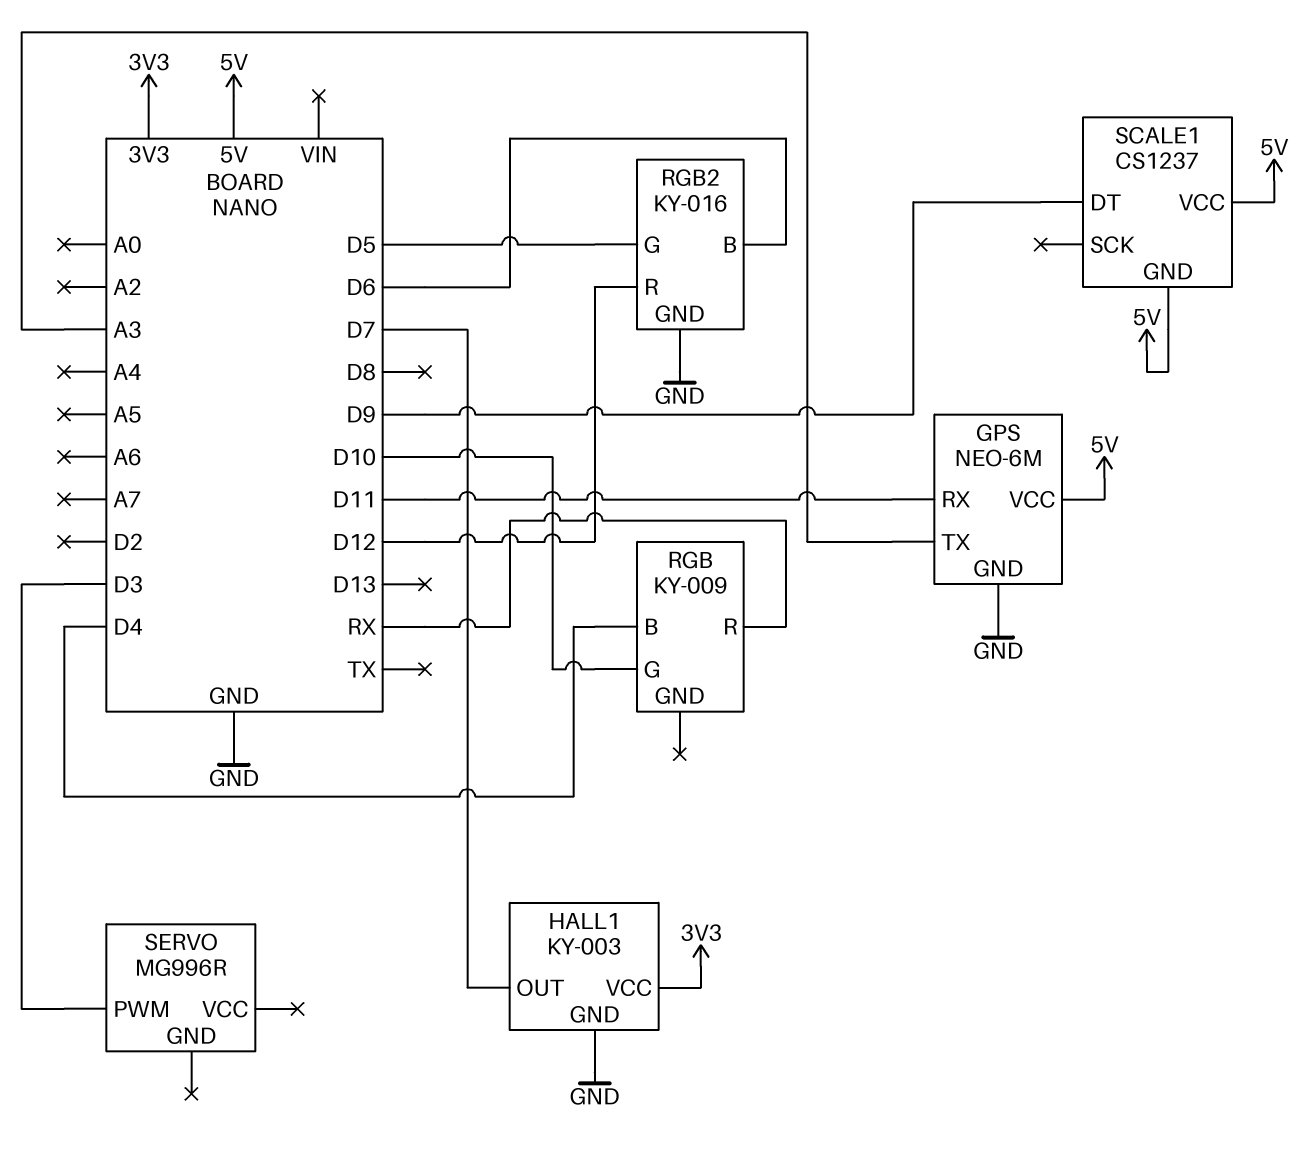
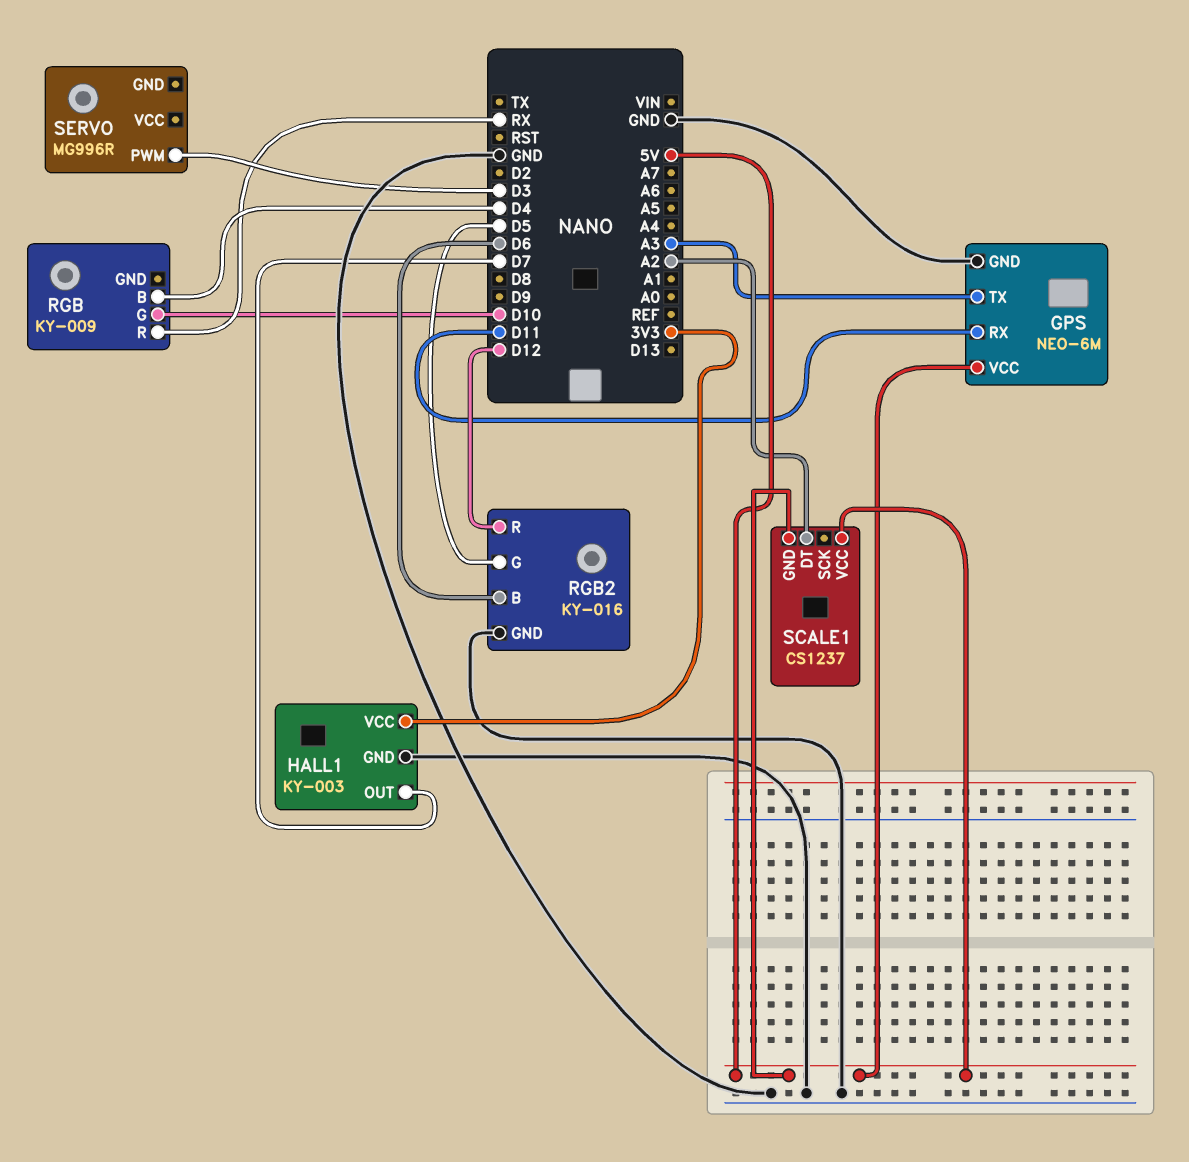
SCALE1 pin DT: D9 -> A2

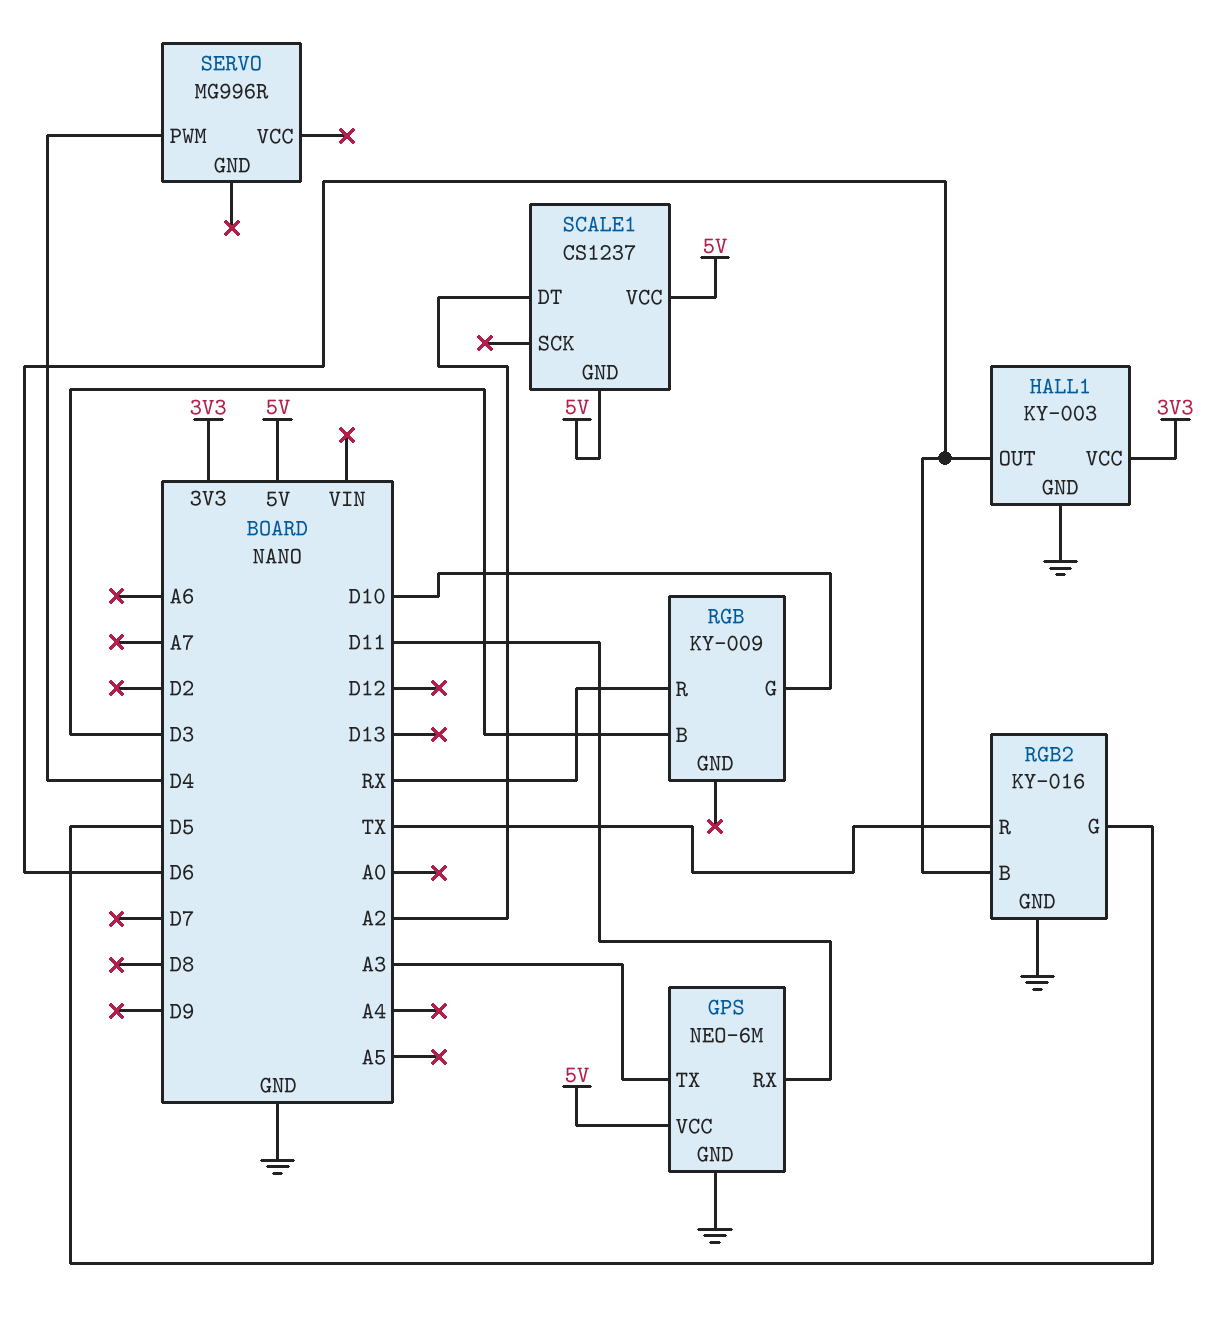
HALL1 pin OUT: D7 -> D6
RGB pin B: D4 -> D3
RGB2 pin R: D12 -> TX
SERVO pin PWM: D3 -> D4

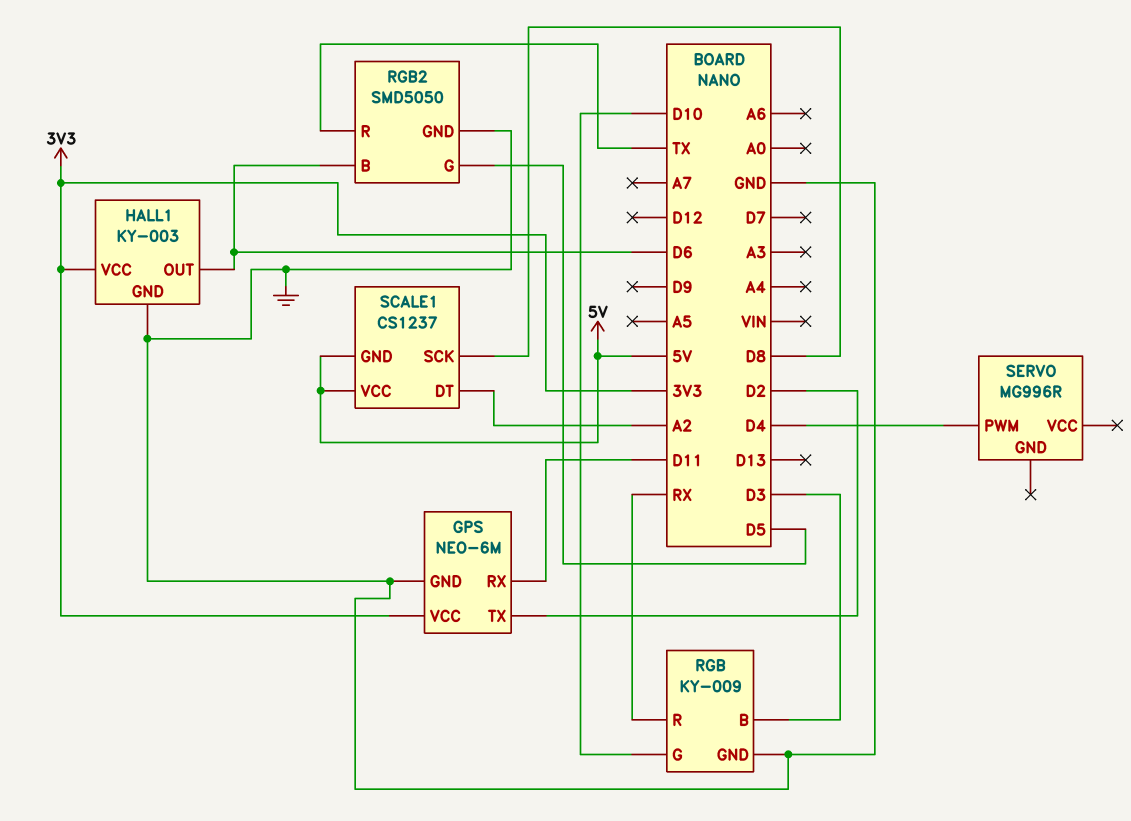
GPS pin TX: A3 -> D2
GPS pin VCC: 5V -> 3V3
RGB pin GND: none -> GND
RGB2: KY-016 -> SMD5050
SCALE1 pin SCK: none -> D8

